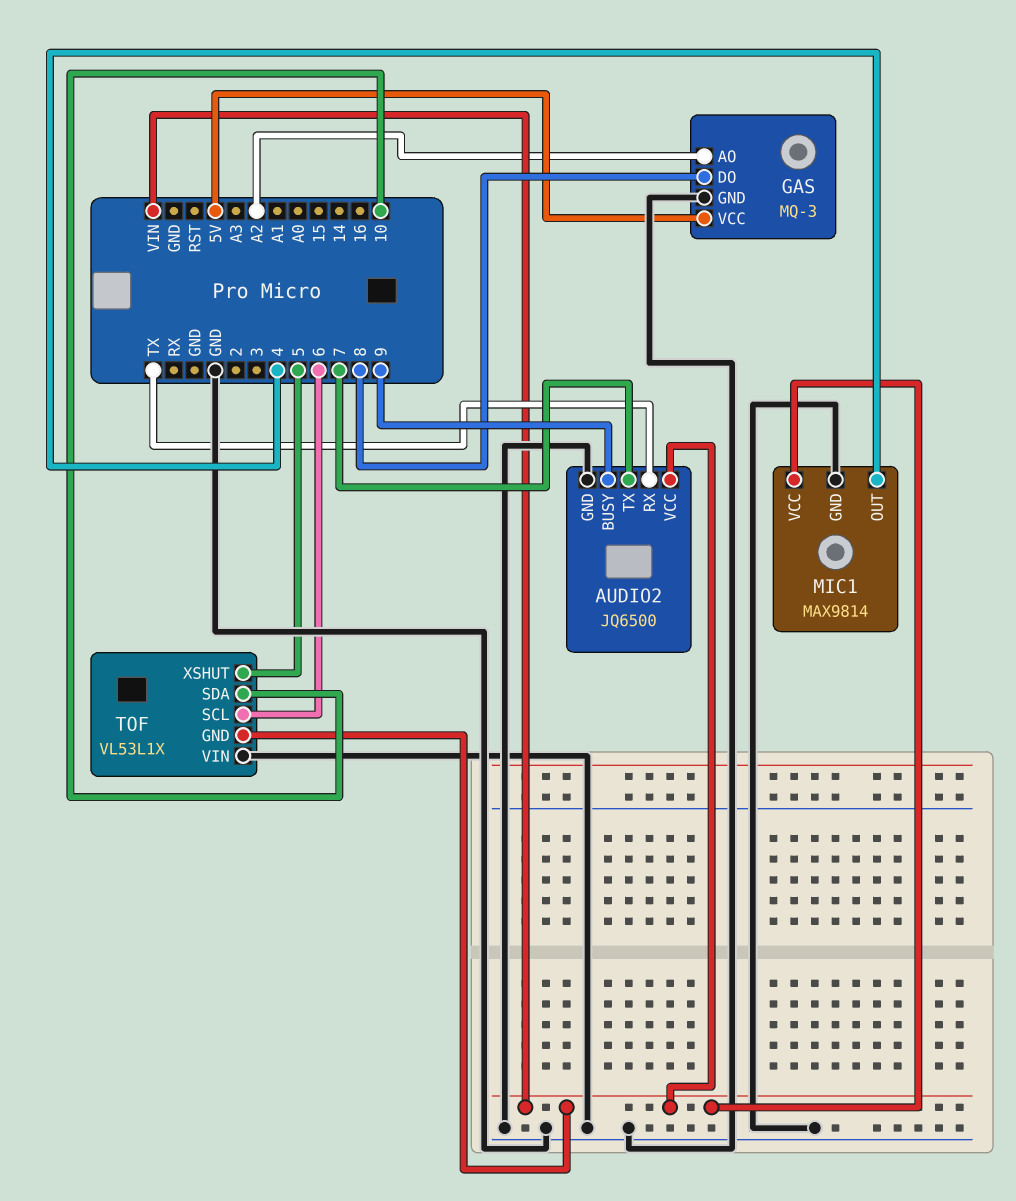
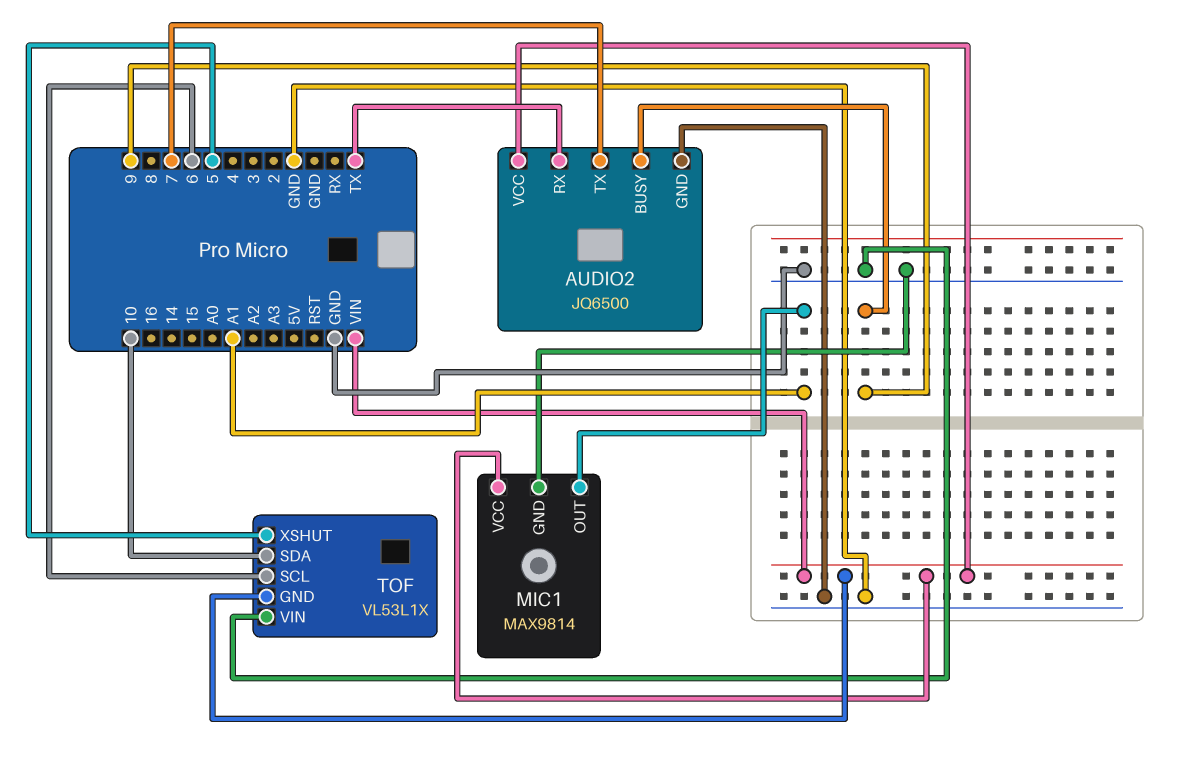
GAS: MQ-3 -> none
GAS pin AO: A2 -> none
GAS pin DO: 8 -> none
GAS pin GND: GND -> none
GAS pin VCC: 5V -> none
MIC1 pin OUT: 4 -> A1

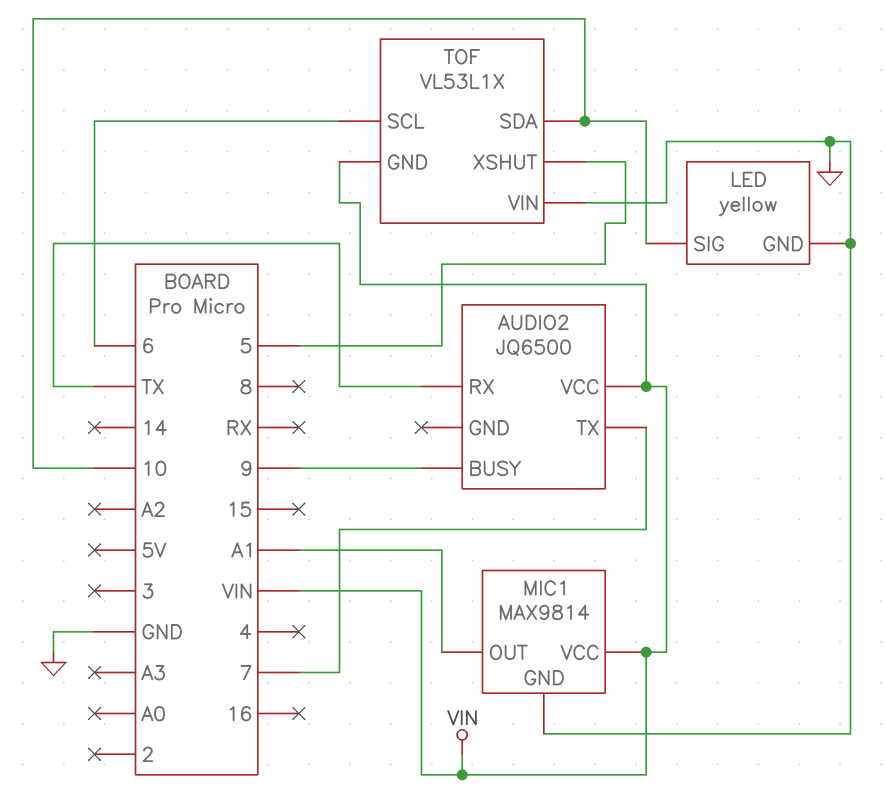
AUDIO2 pin GND: GND -> none
LED: none -> yellow
LED pin GND: none -> GND
LED pin SIG: none -> 10

